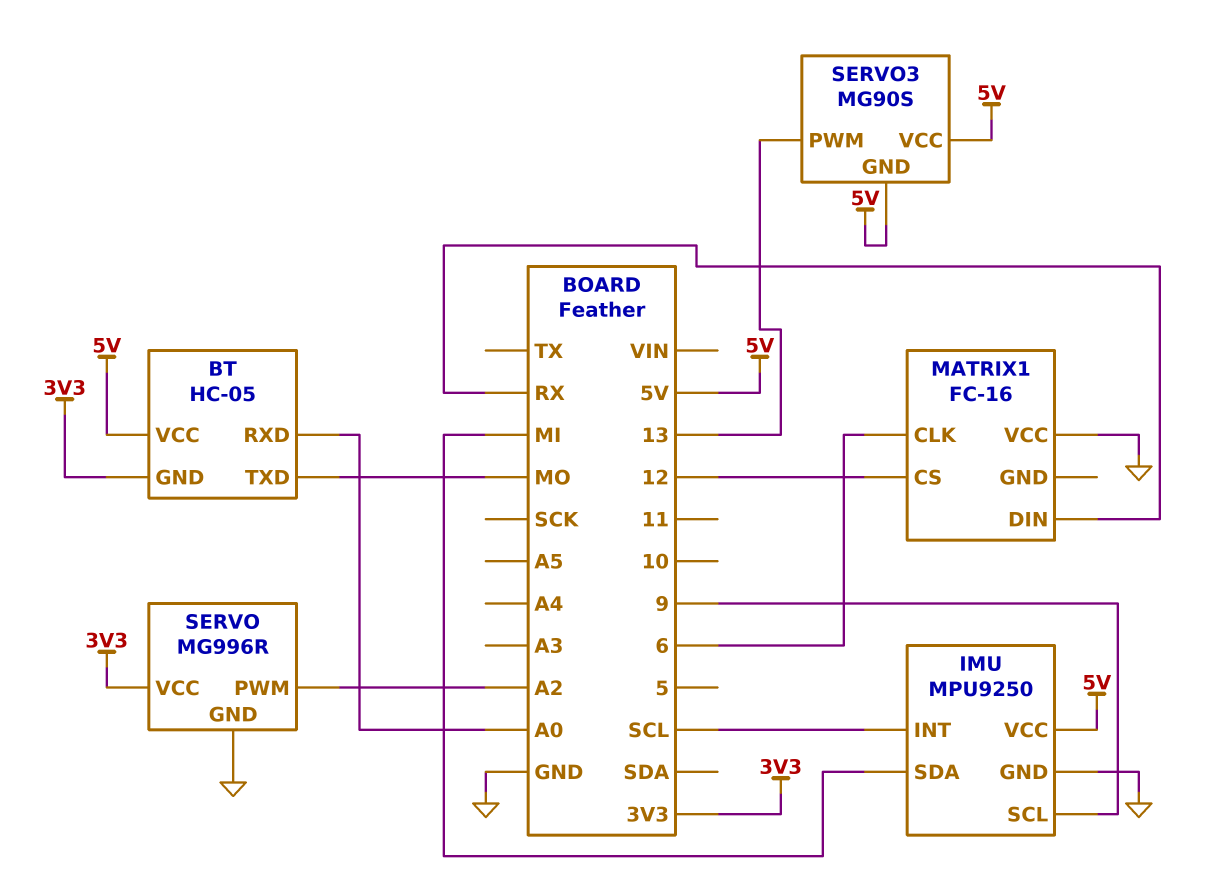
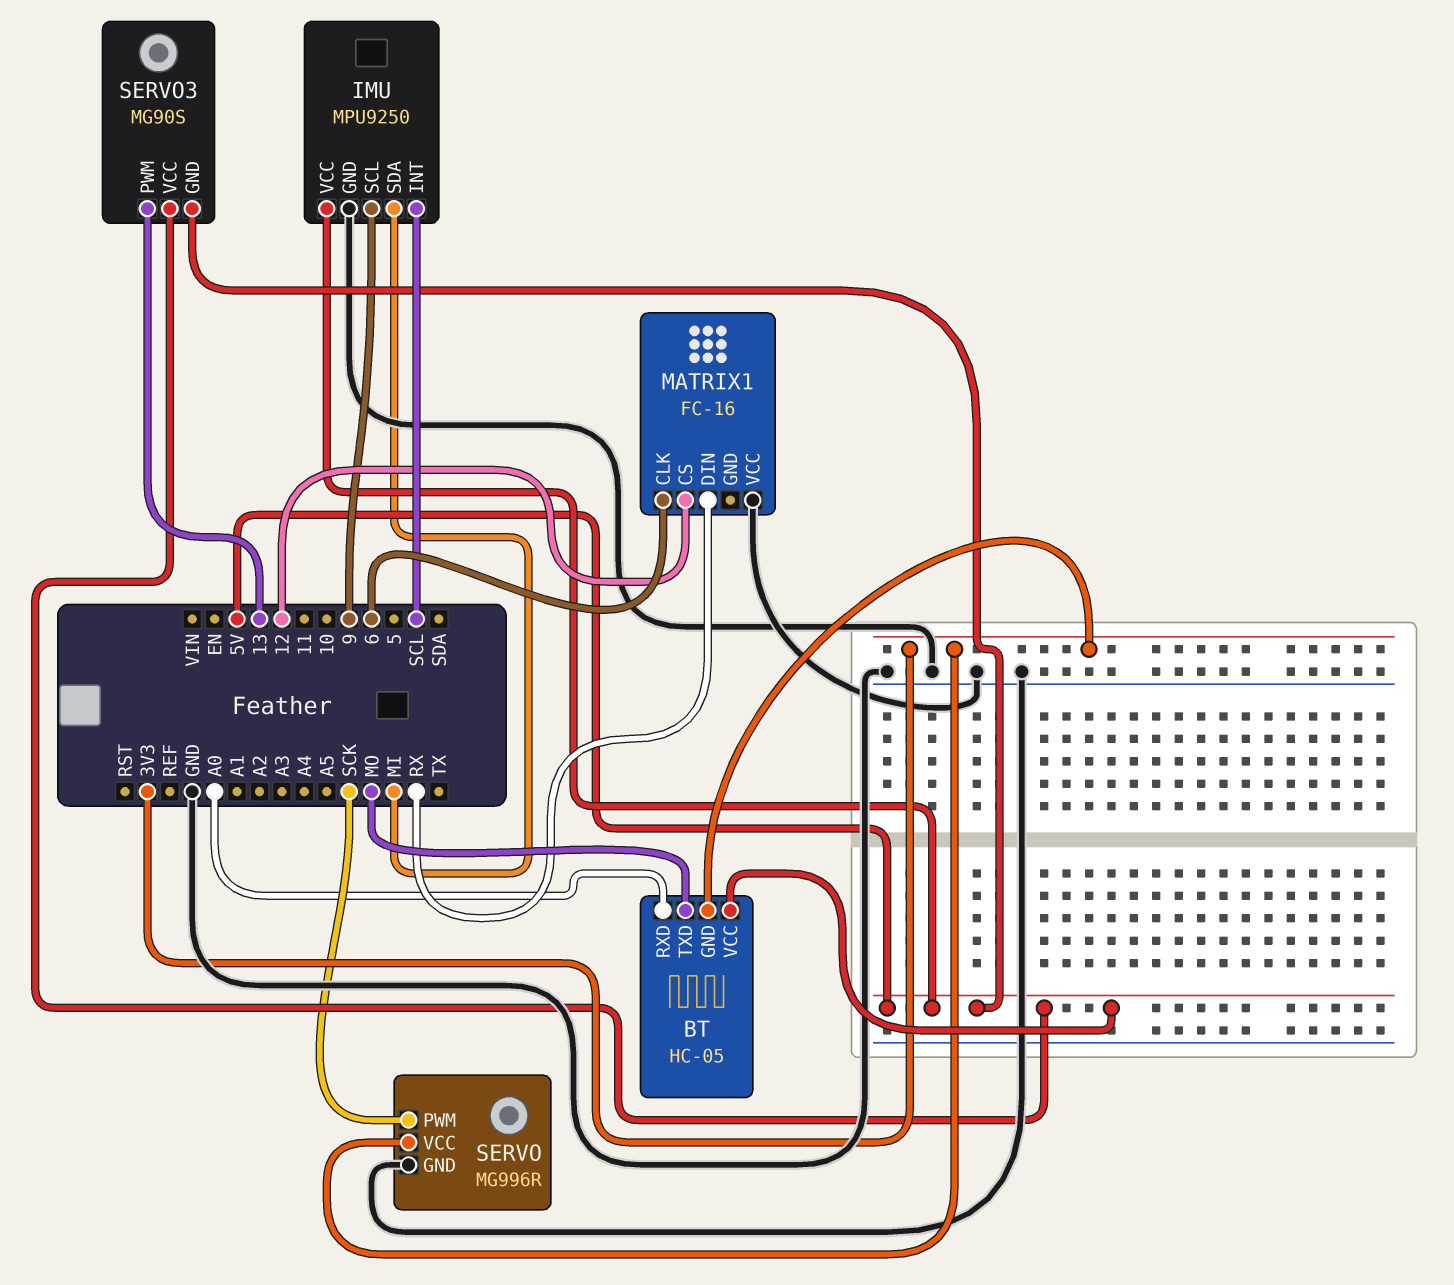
SERVO pin PWM: A2 -> SCK

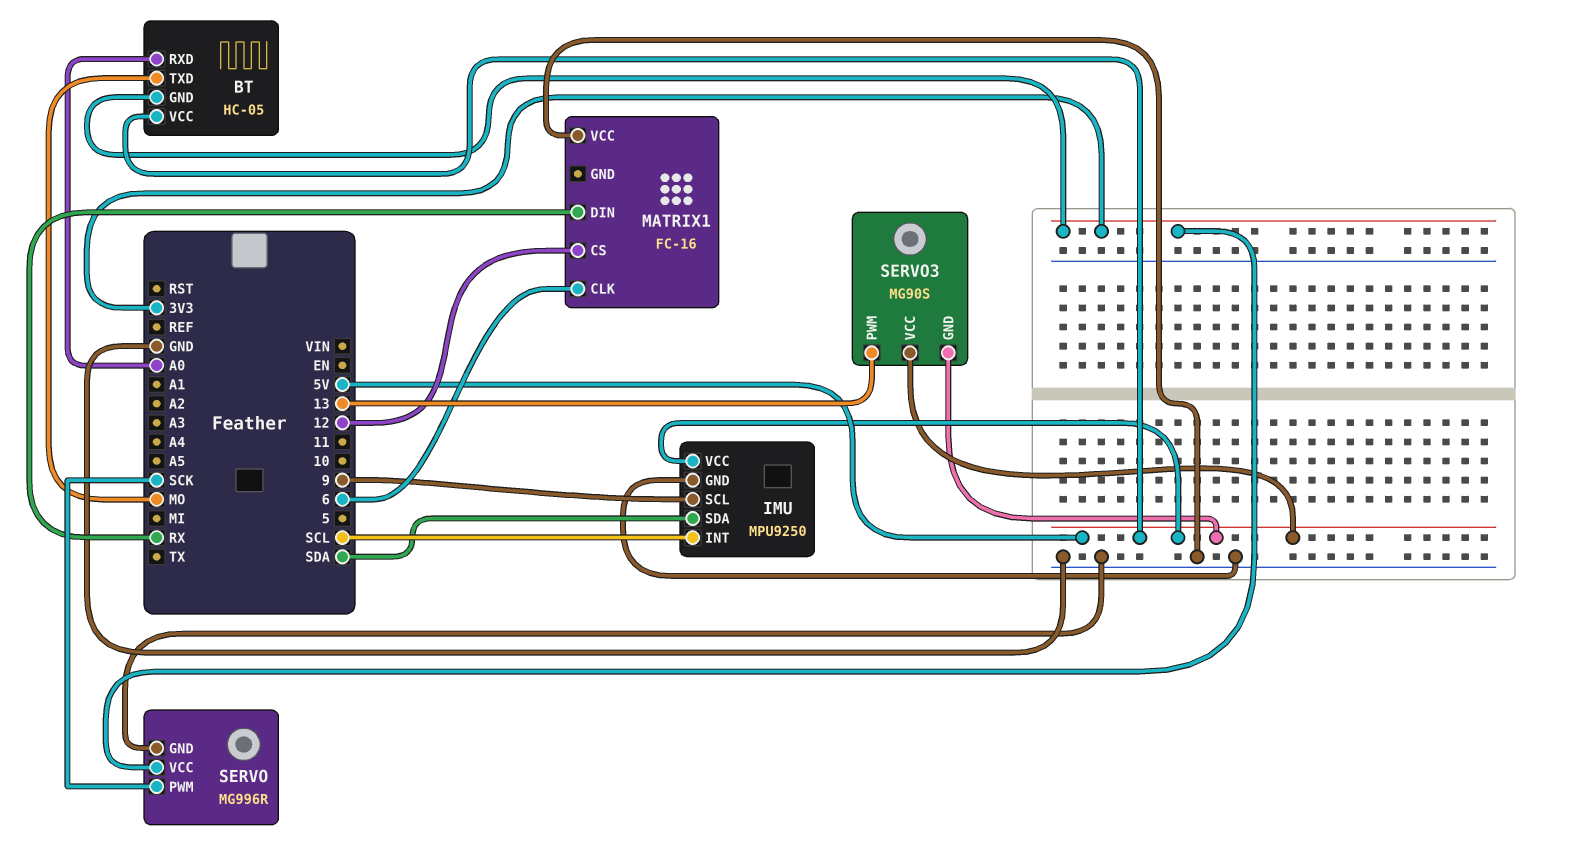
IMU pin SDA: MI -> SDA

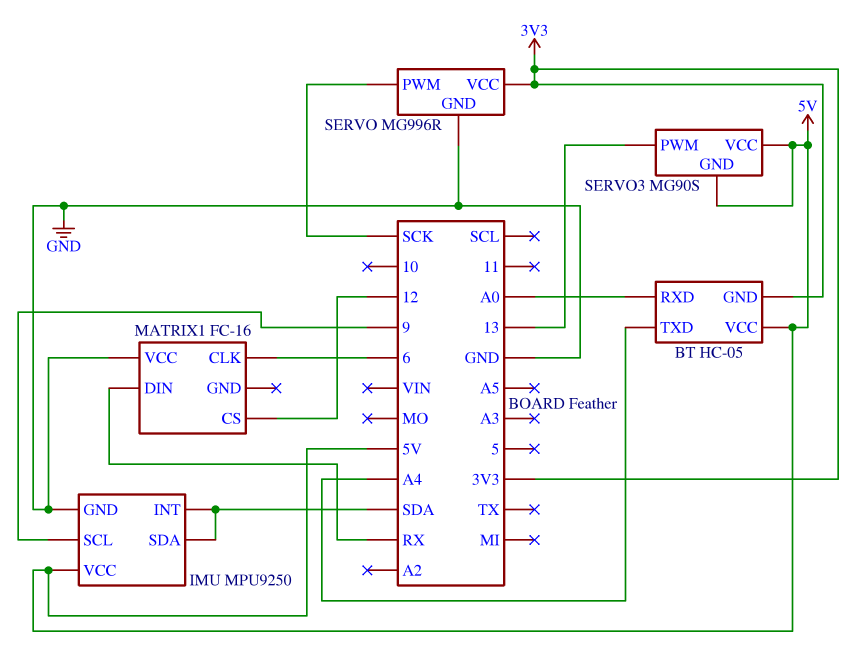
BT pin TXD: MO -> A4
IMU pin INT: SCL -> SDA

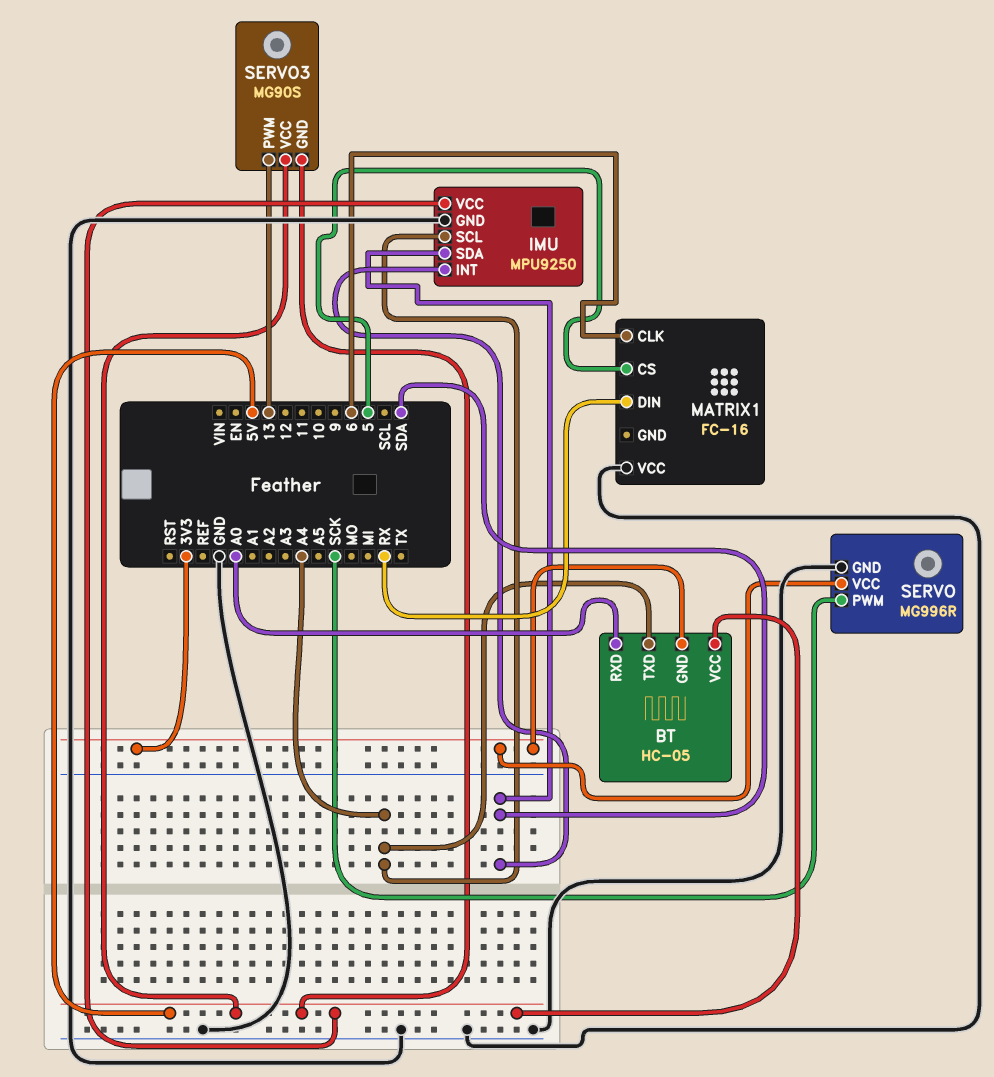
IMU pin SCL: 9 -> A4
MATRIX1 pin CS: 12 -> 5

